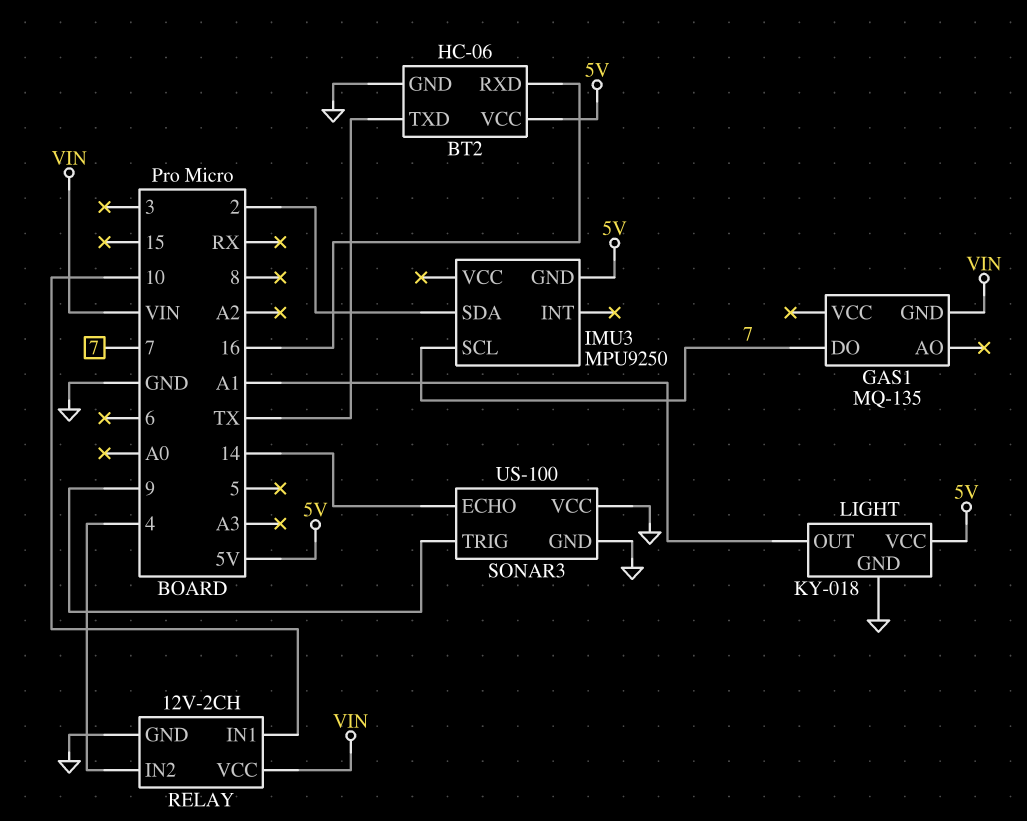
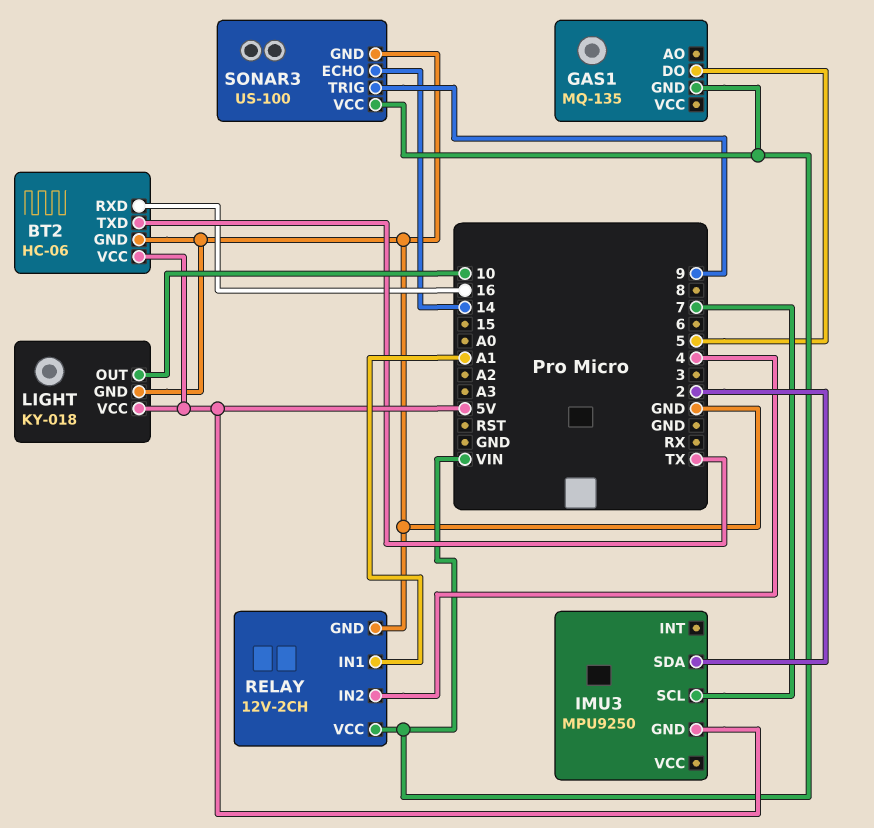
GAS1 pin DO: 7 -> 5
LIGHT pin OUT: A1 -> 10
RELAY pin IN1: 10 -> A1
SONAR3 pin VCC: GND -> VIN

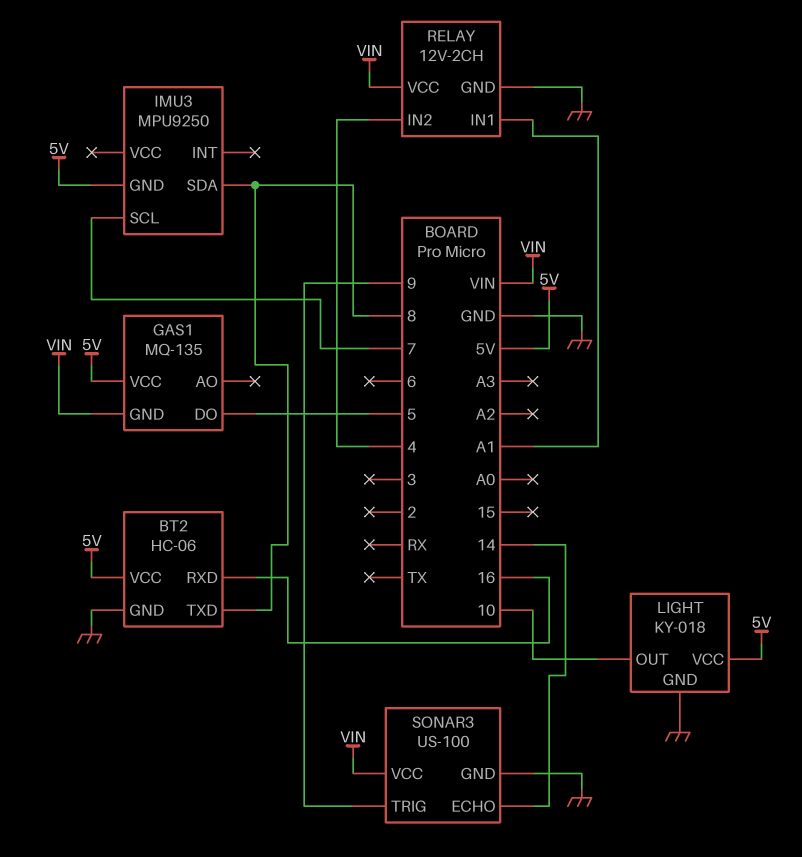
BT2 pin TXD: TX -> 8
GAS1 pin VCC: none -> 5V
IMU3 pin SDA: 2 -> 8

